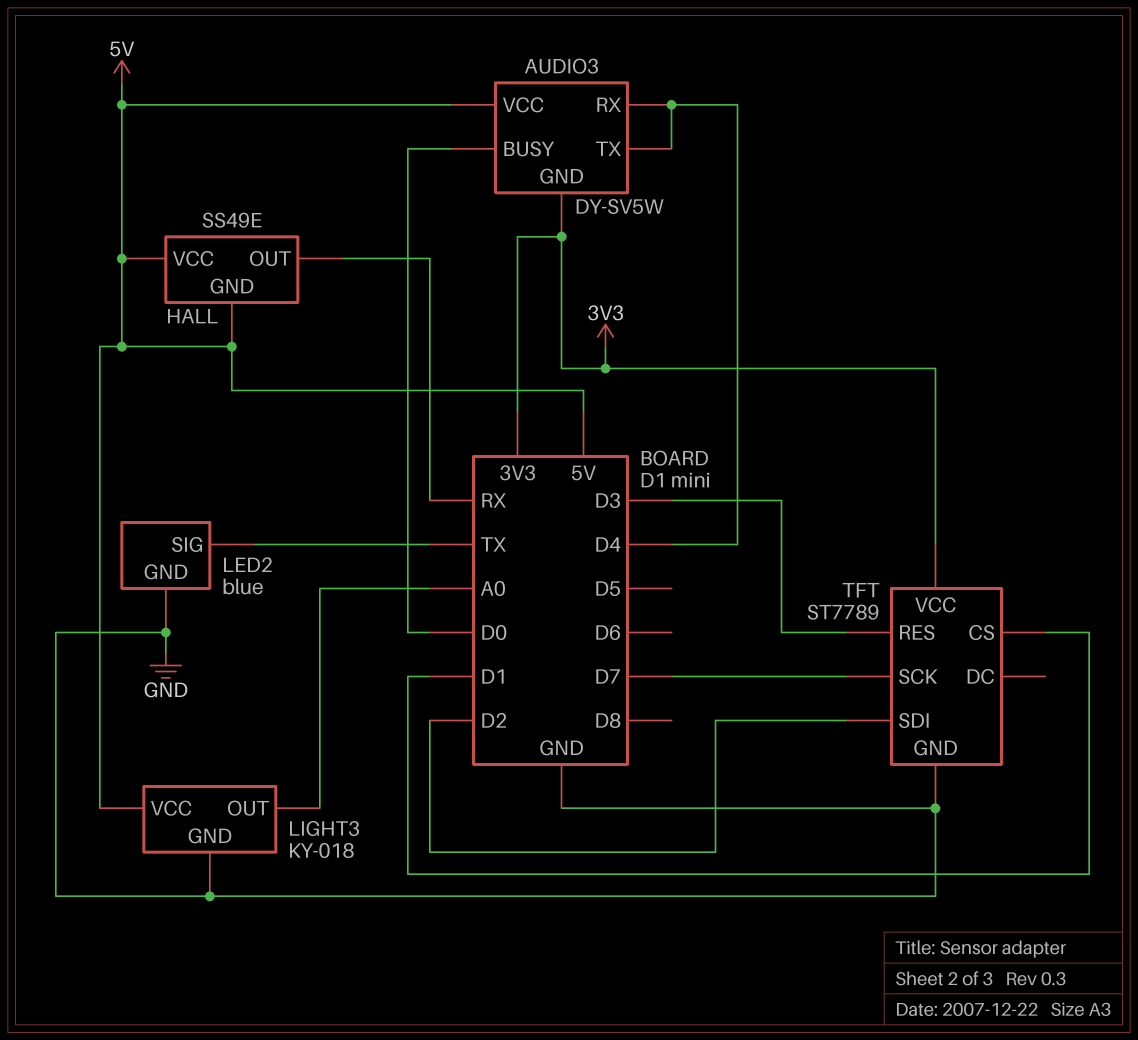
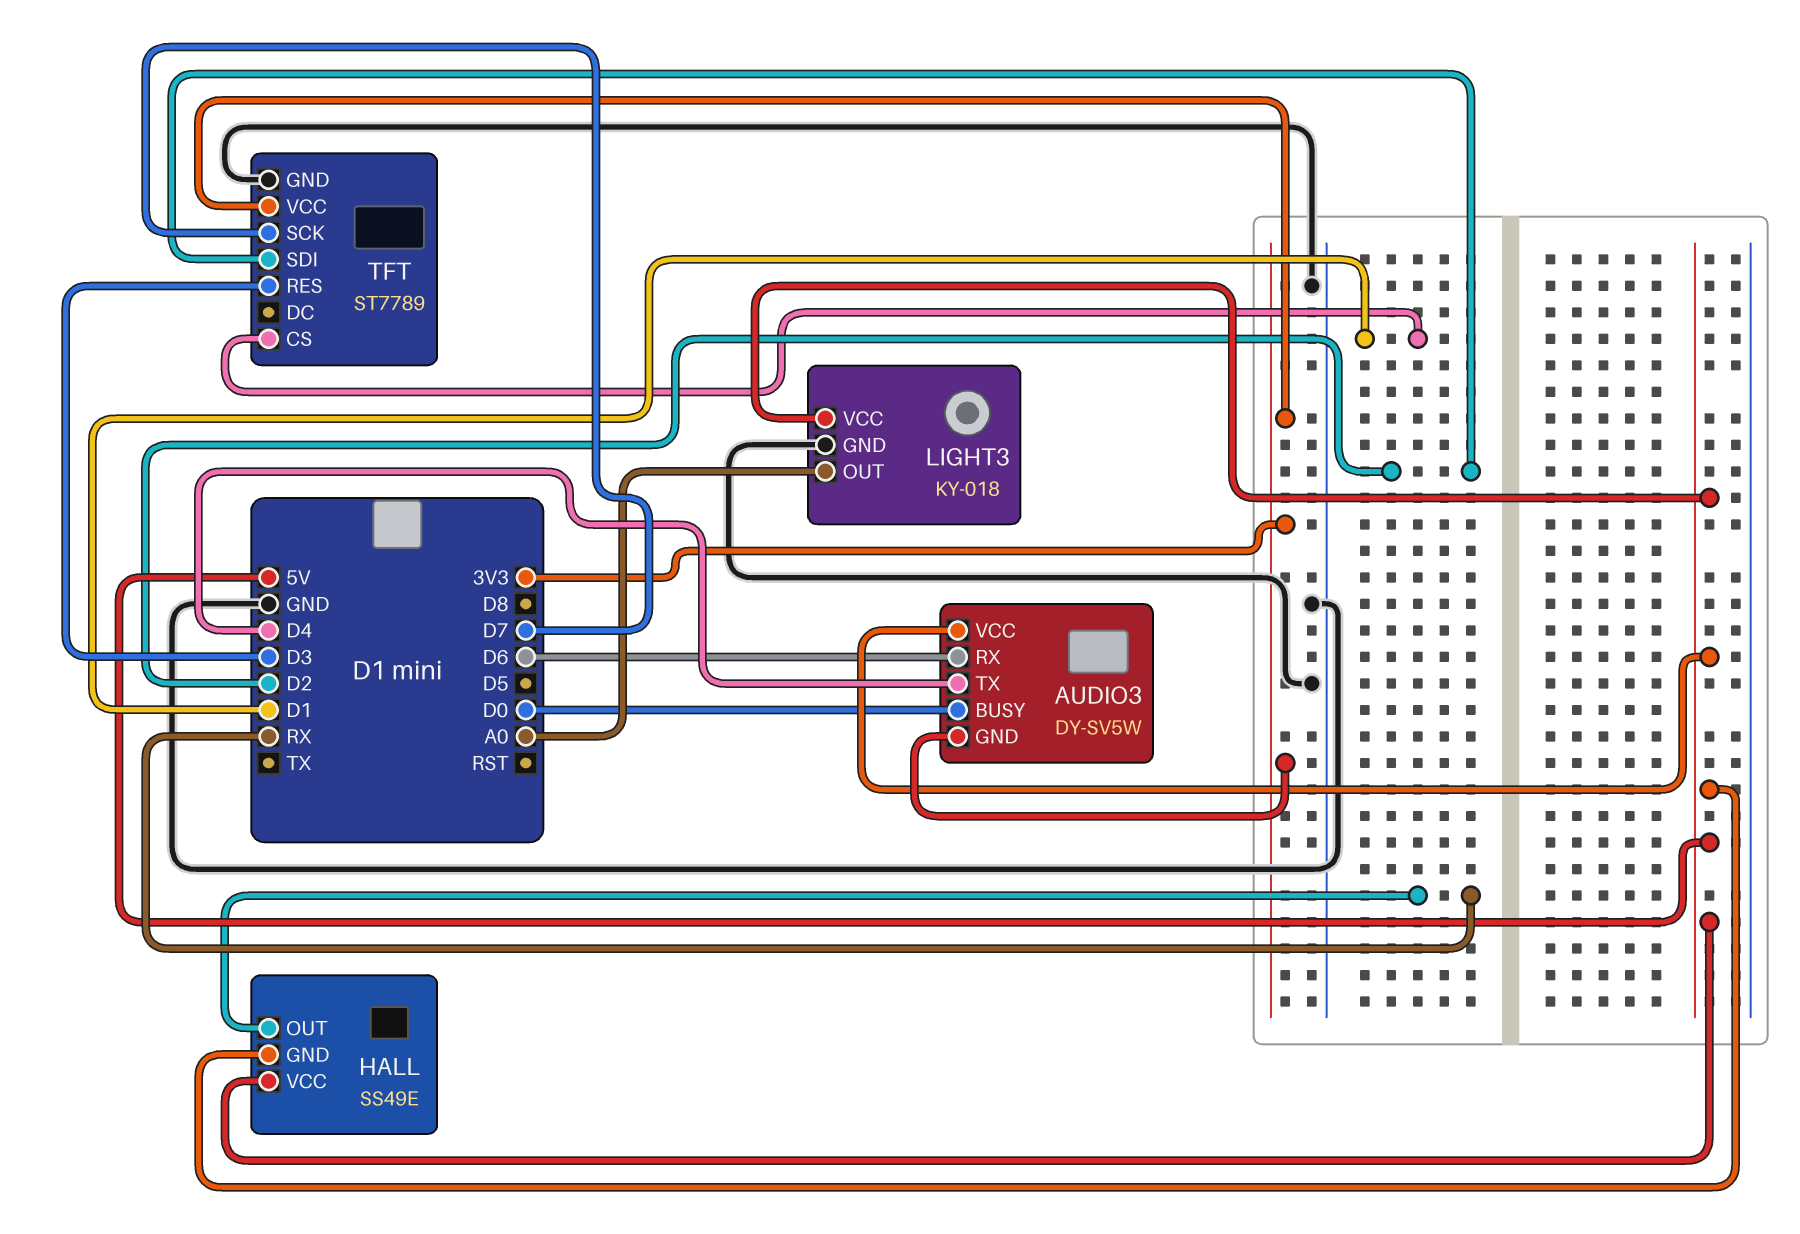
AUDIO3 pin RX: D4 -> D6
LED2: blue -> none
LED2 pin GND: GND -> none
LED2 pin SIG: TX -> none

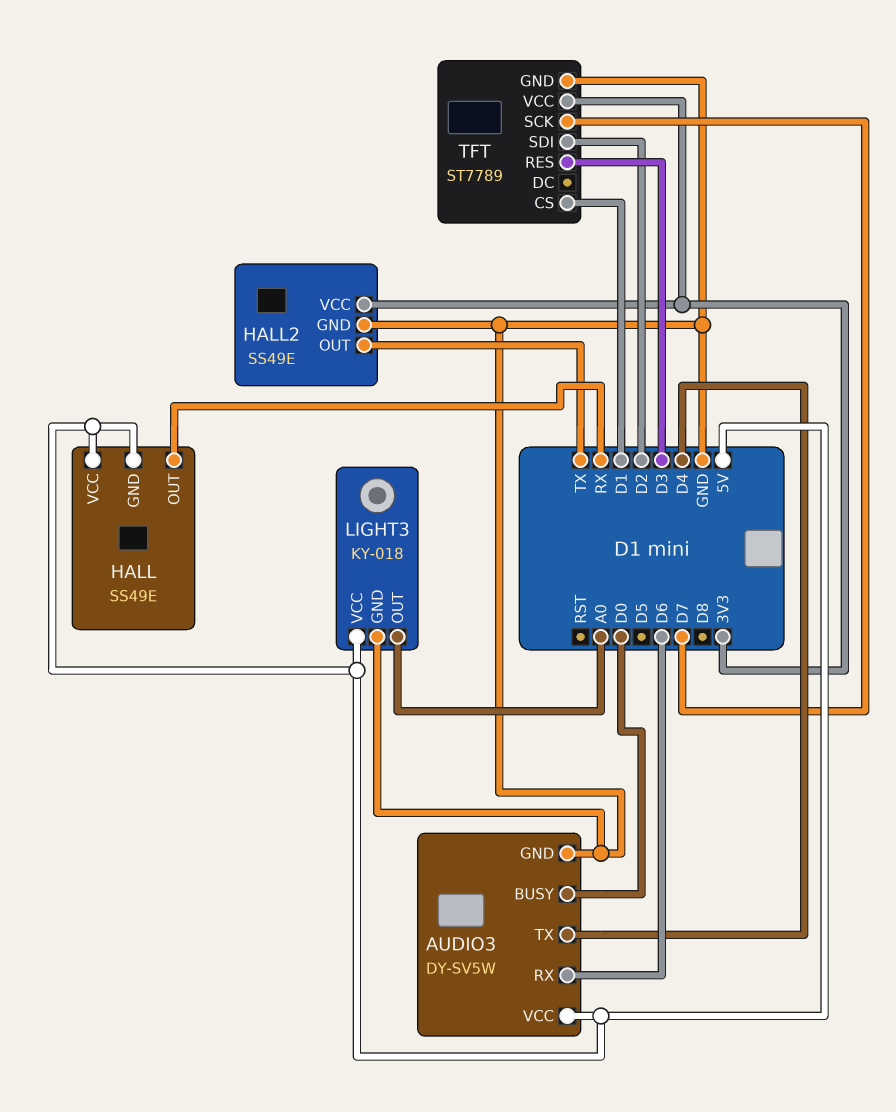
AUDIO3 pin GND: 3V3 -> GND
HALL2: none -> SS49E
HALL2 pin GND: none -> GND
HALL2 pin OUT: none -> TX
HALL2 pin VCC: none -> 3V3

